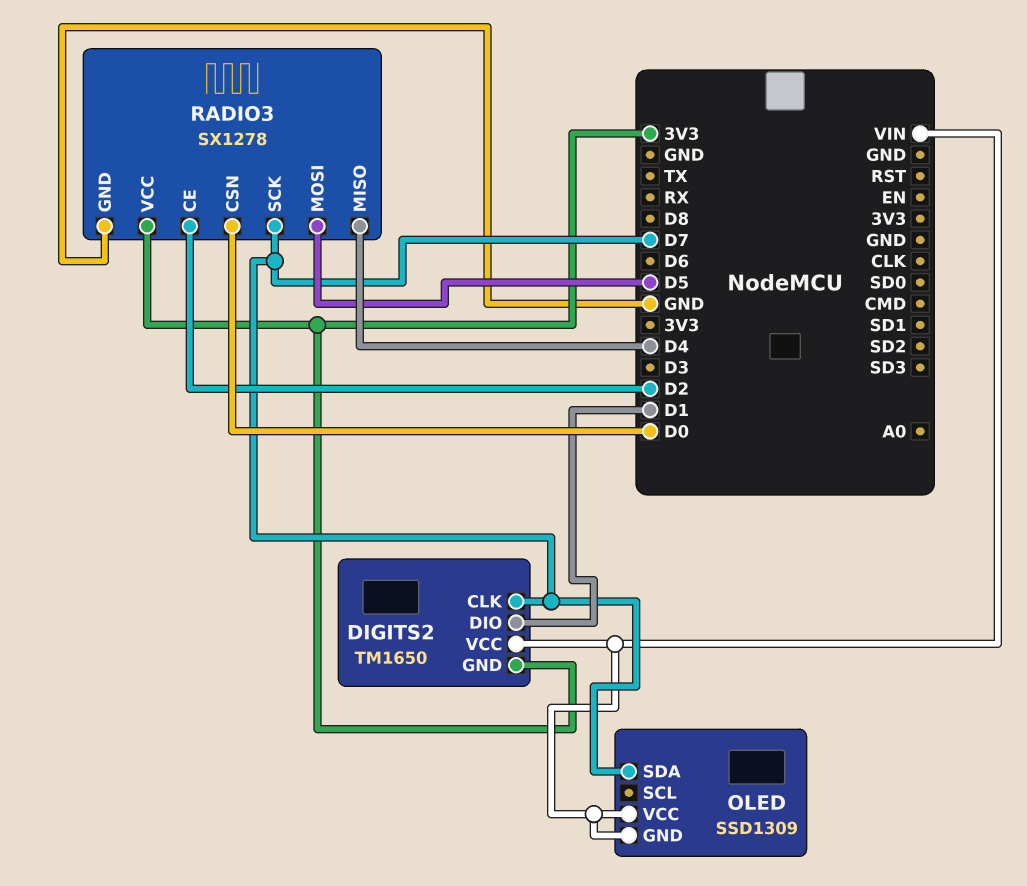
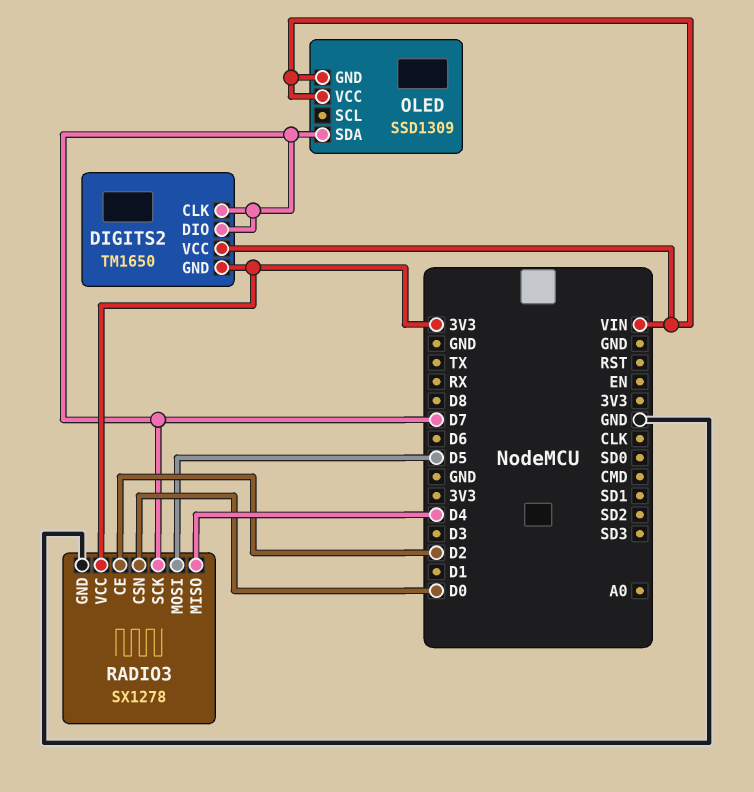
DIGITS2 pin DIO: D1 -> D7

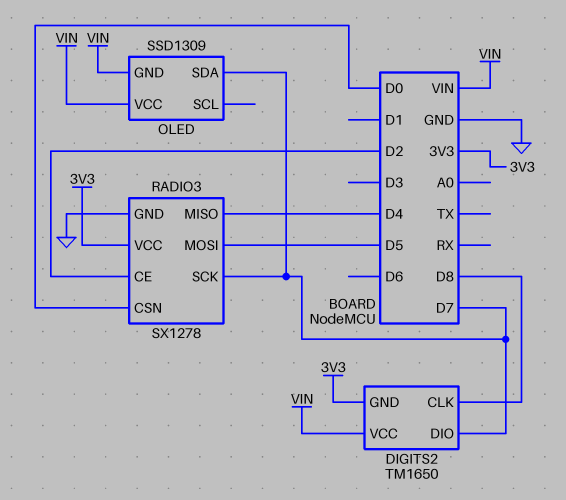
DIGITS2 pin CLK: D7 -> D8

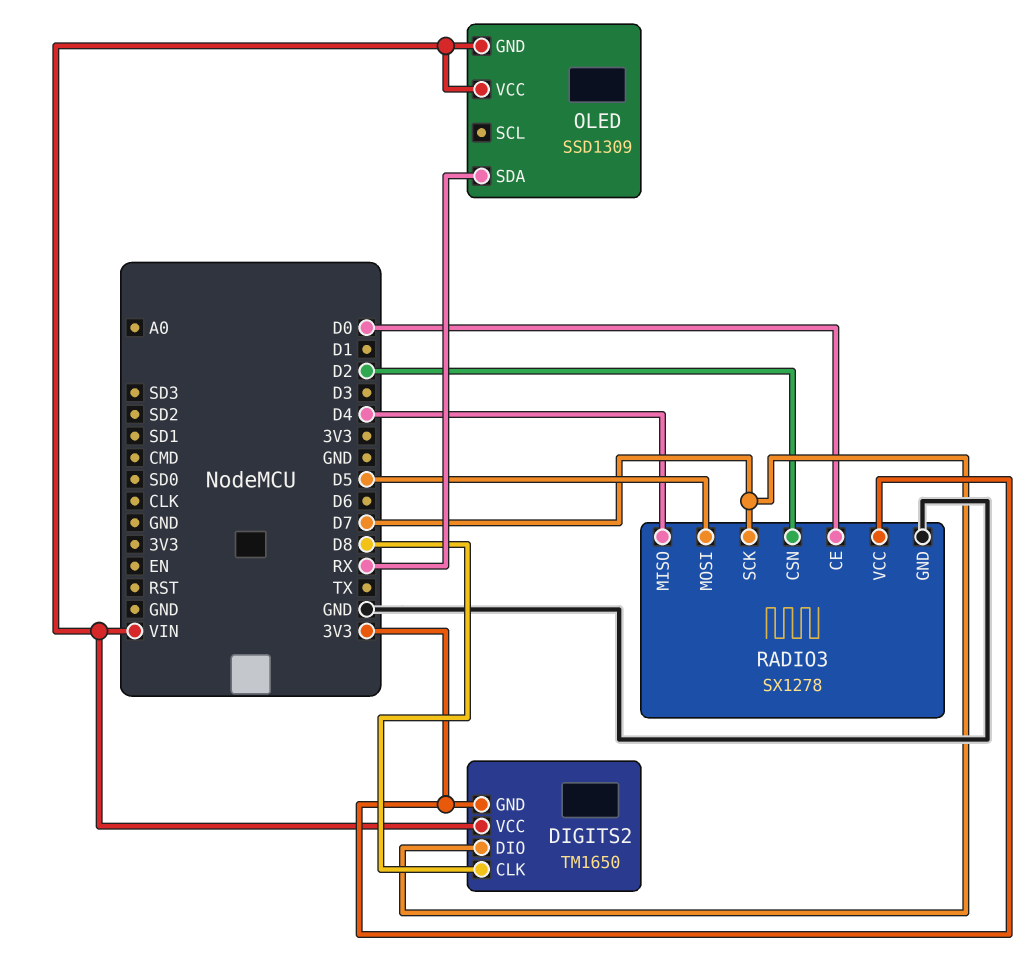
OLED pin SDA: D7 -> RX
RADIO3 pin CE: D2 -> D0
RADIO3 pin CSN: D0 -> D2

